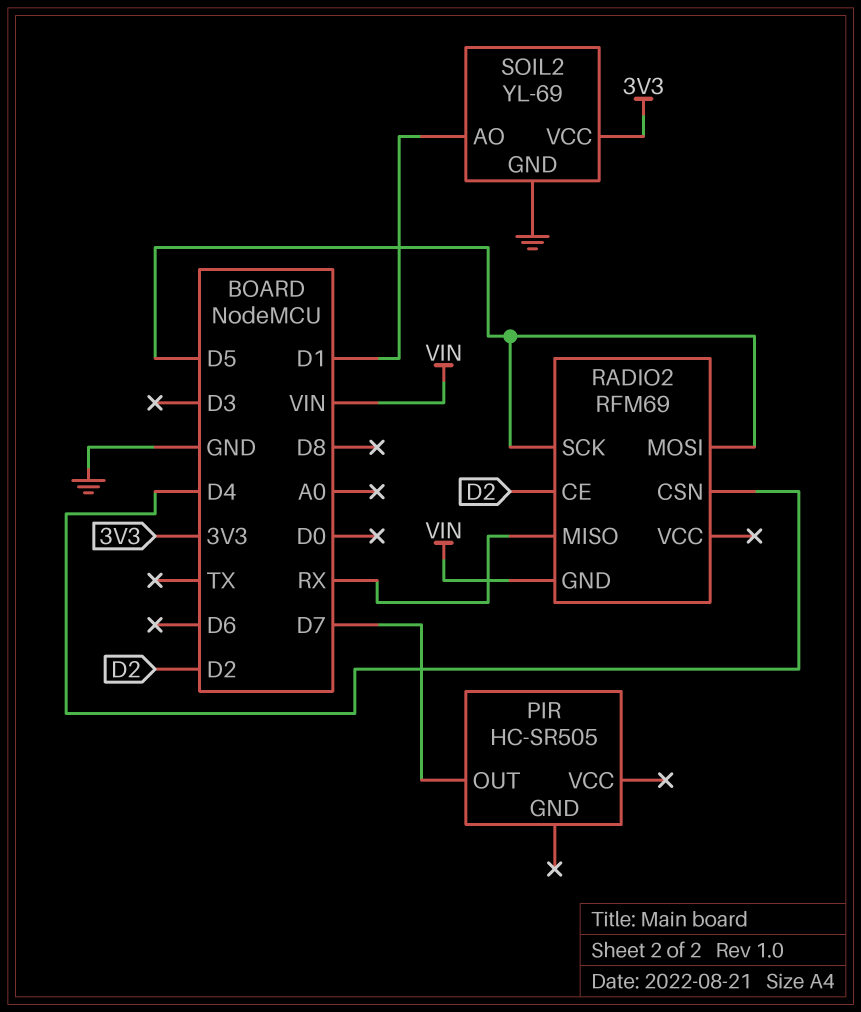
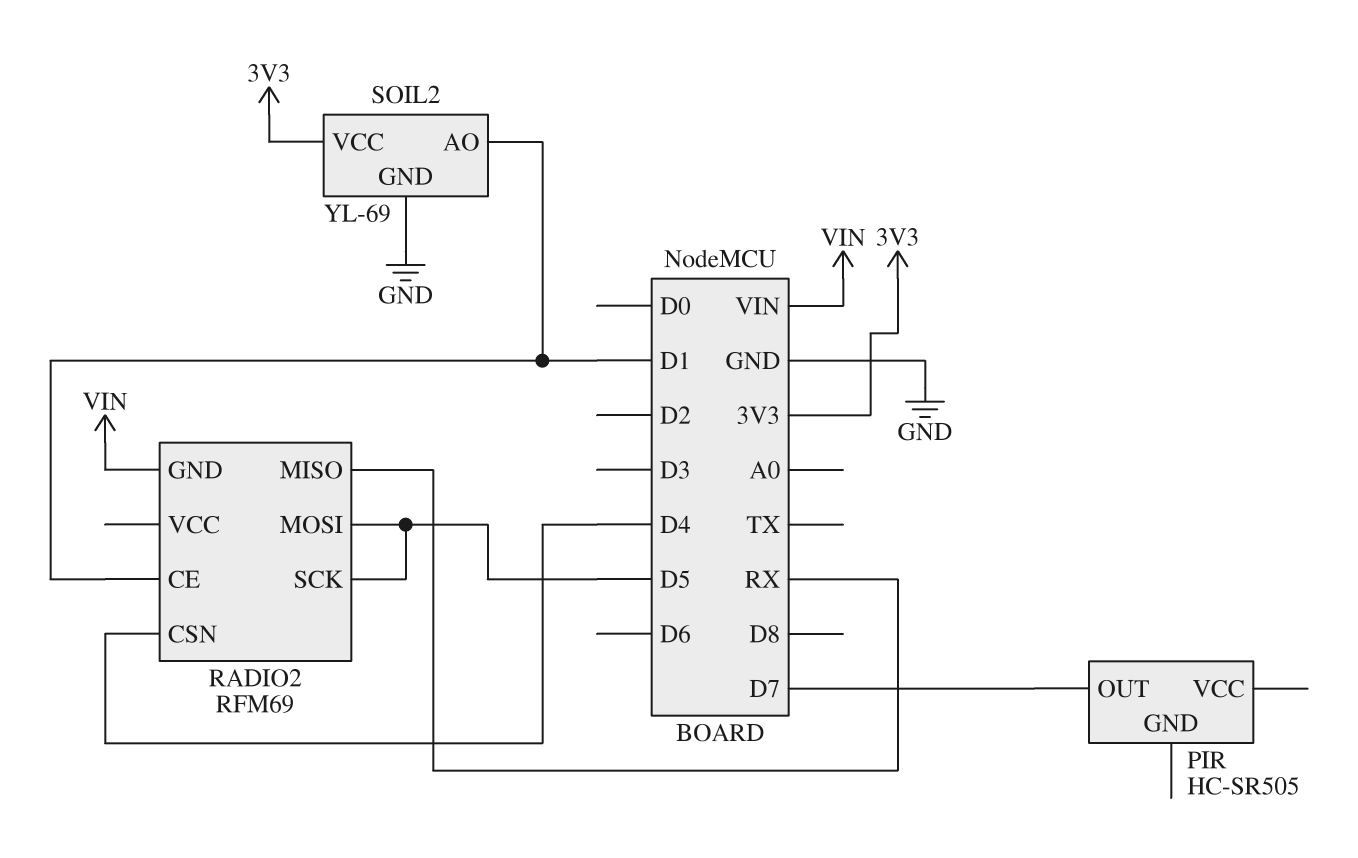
RADIO2 pin CE: D2 -> D1

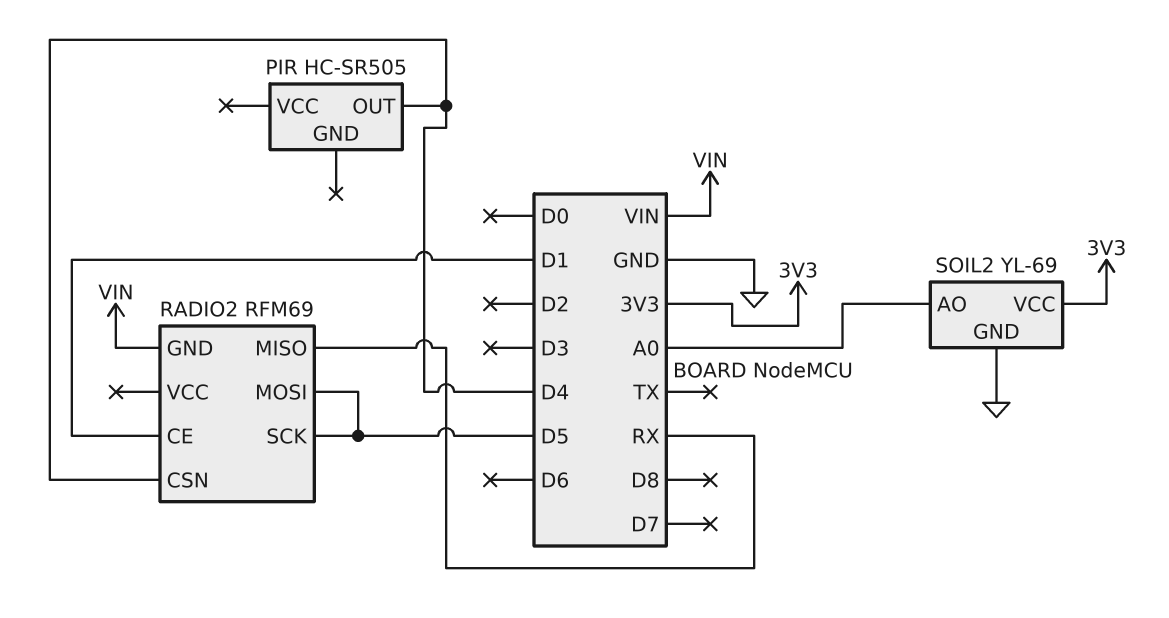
PIR pin OUT: D7 -> D4
SOIL2 pin AO: D1 -> A0

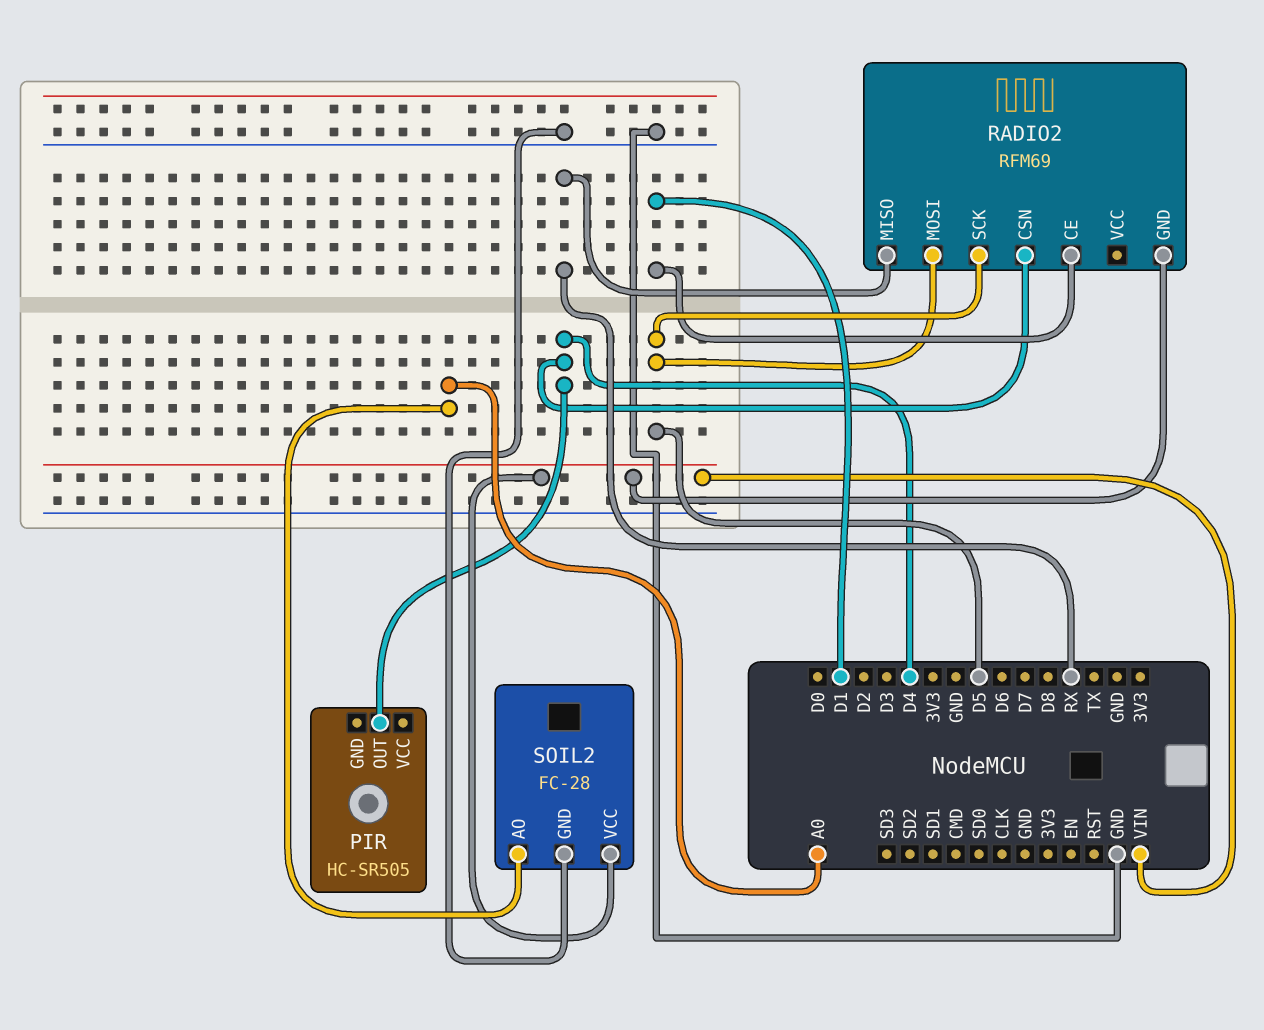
SOIL2: YL-69 -> FC-28
SOIL2 pin VCC: 3V3 -> VIN

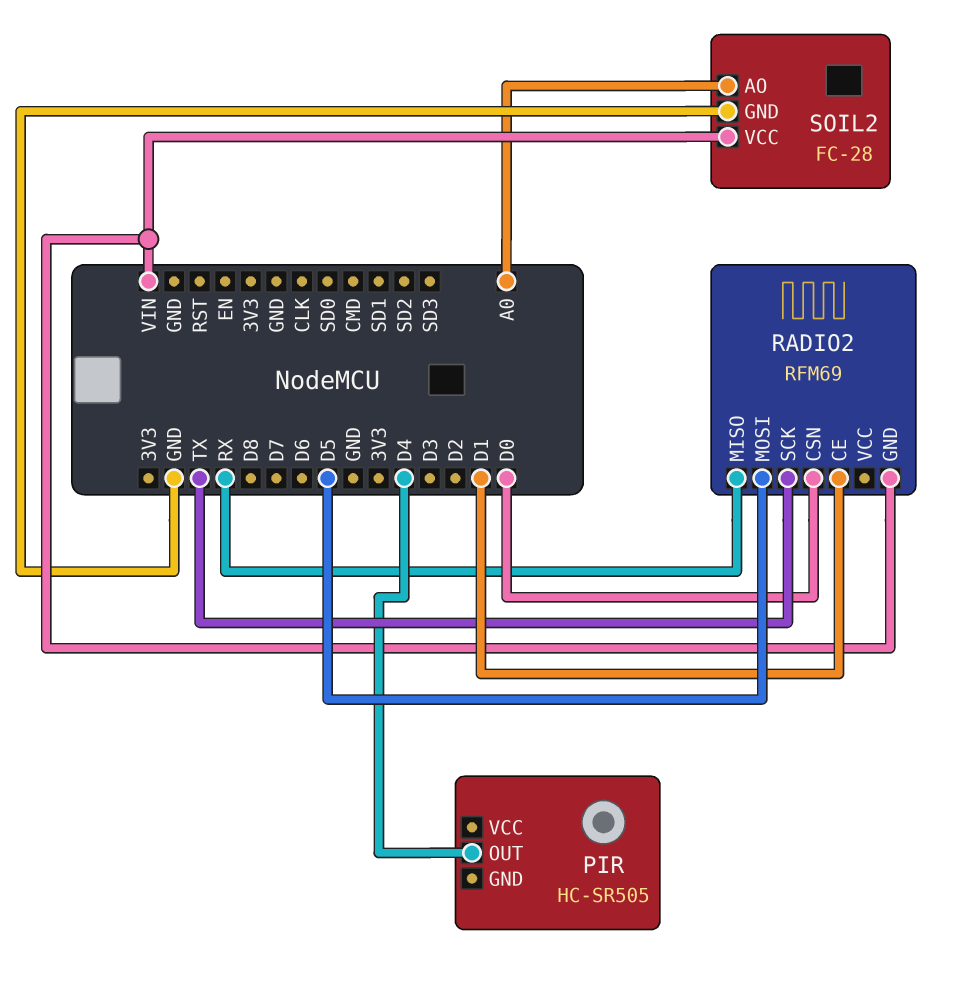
RADIO2 pin CSN: D4 -> D0
RADIO2 pin SCK: D5 -> TX

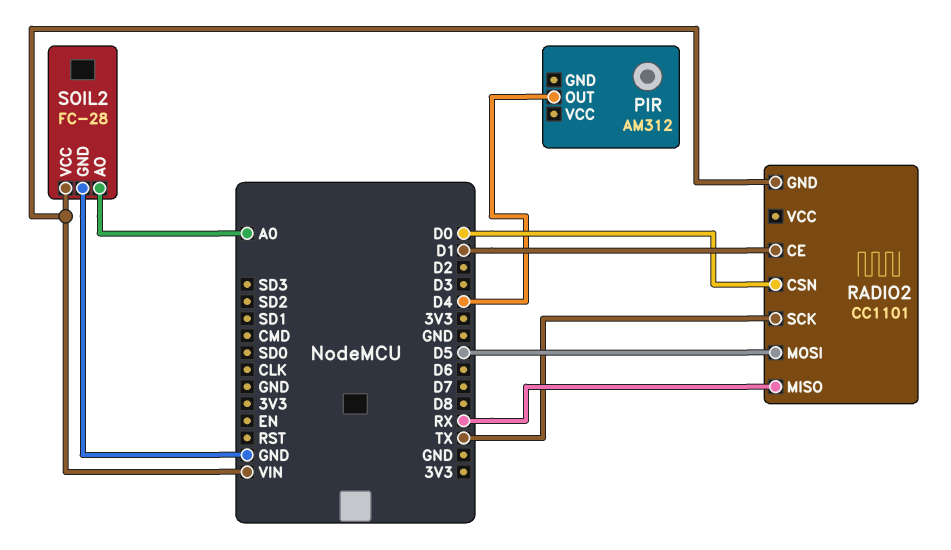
PIR: HC-SR505 -> AM312
RADIO2: RFM69 -> CC1101

